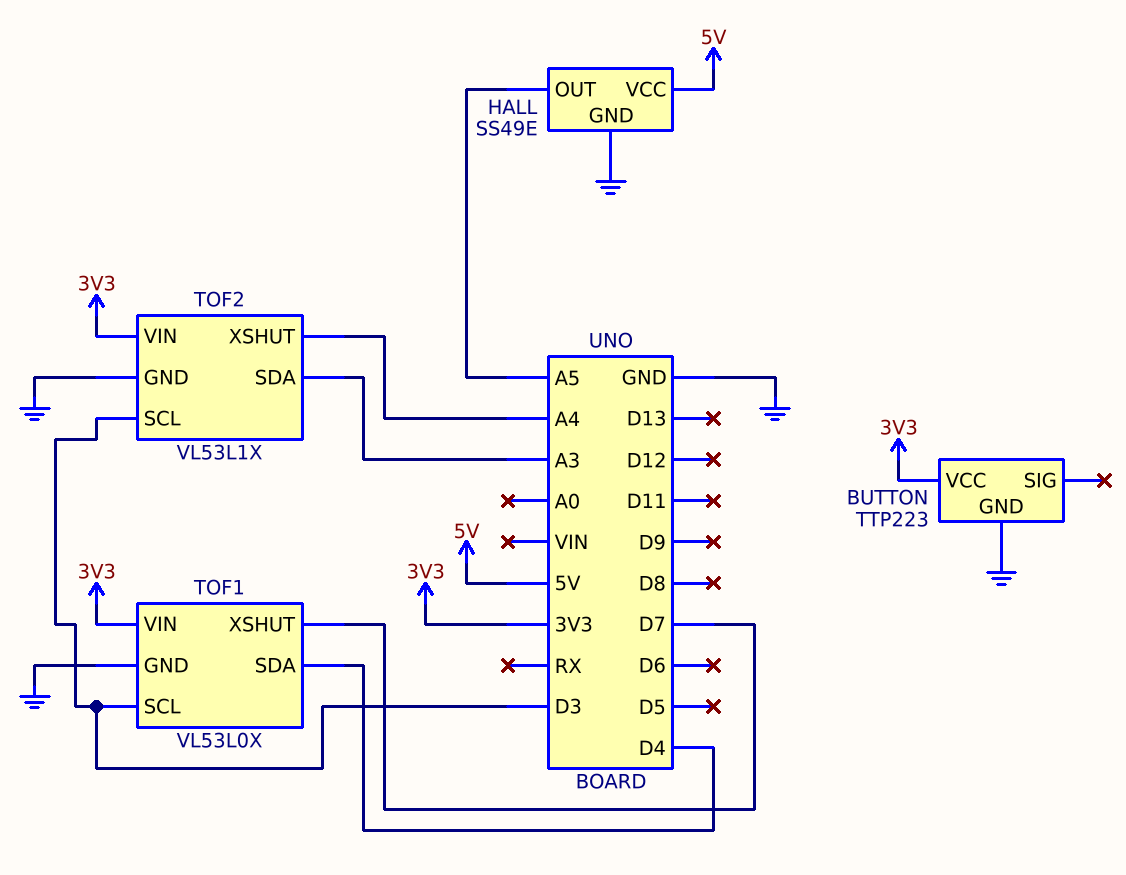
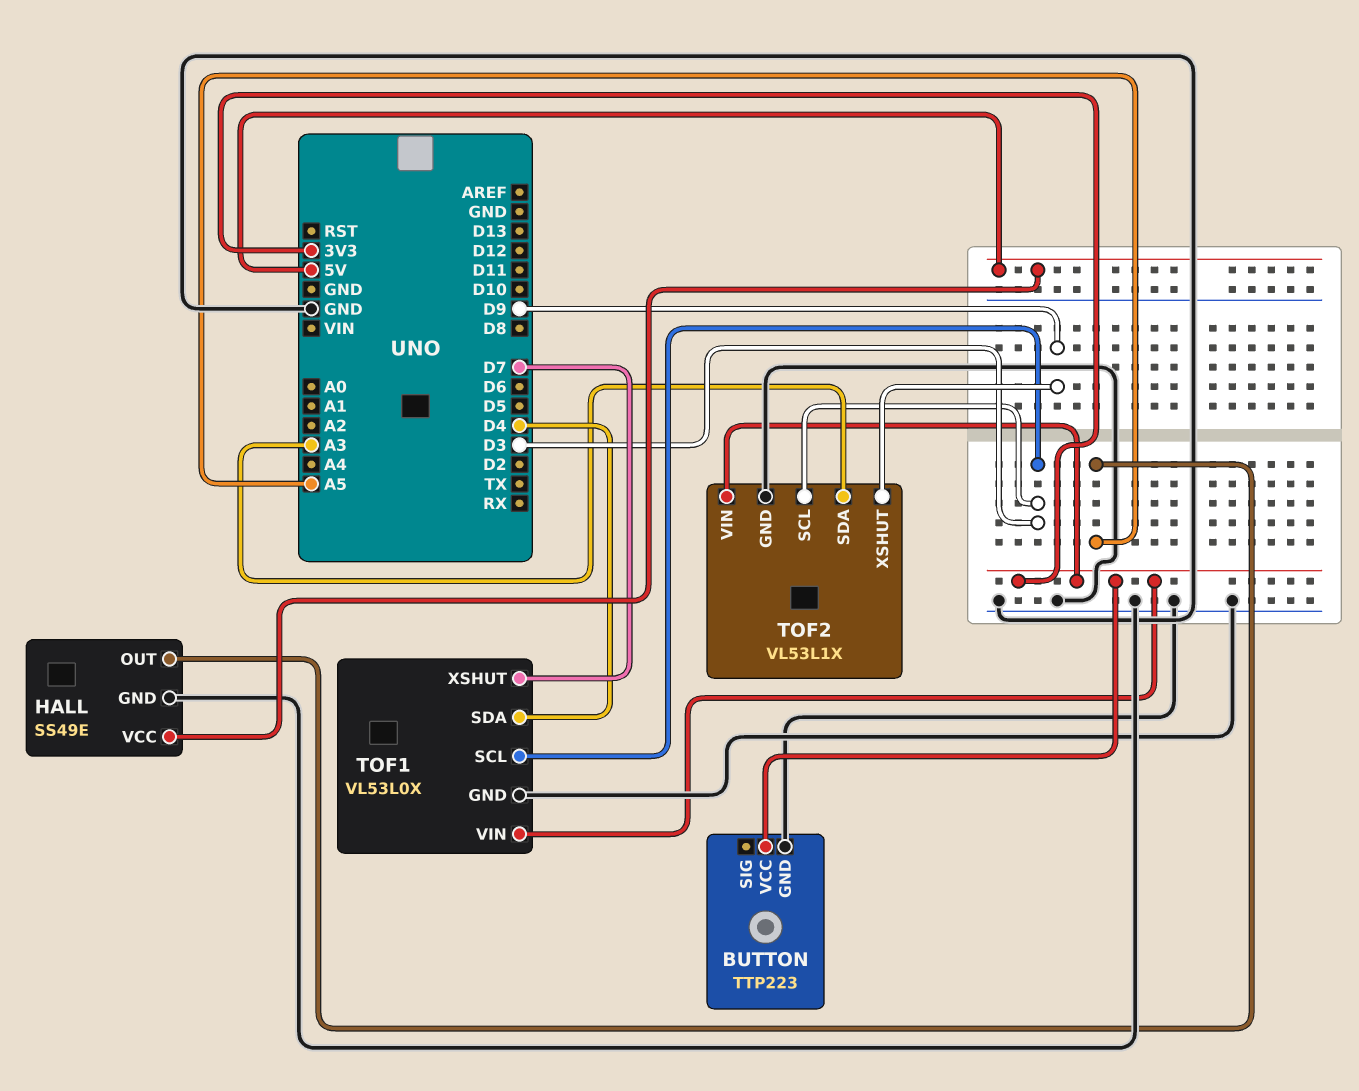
TOF2 pin XSHUT: A4 -> D9

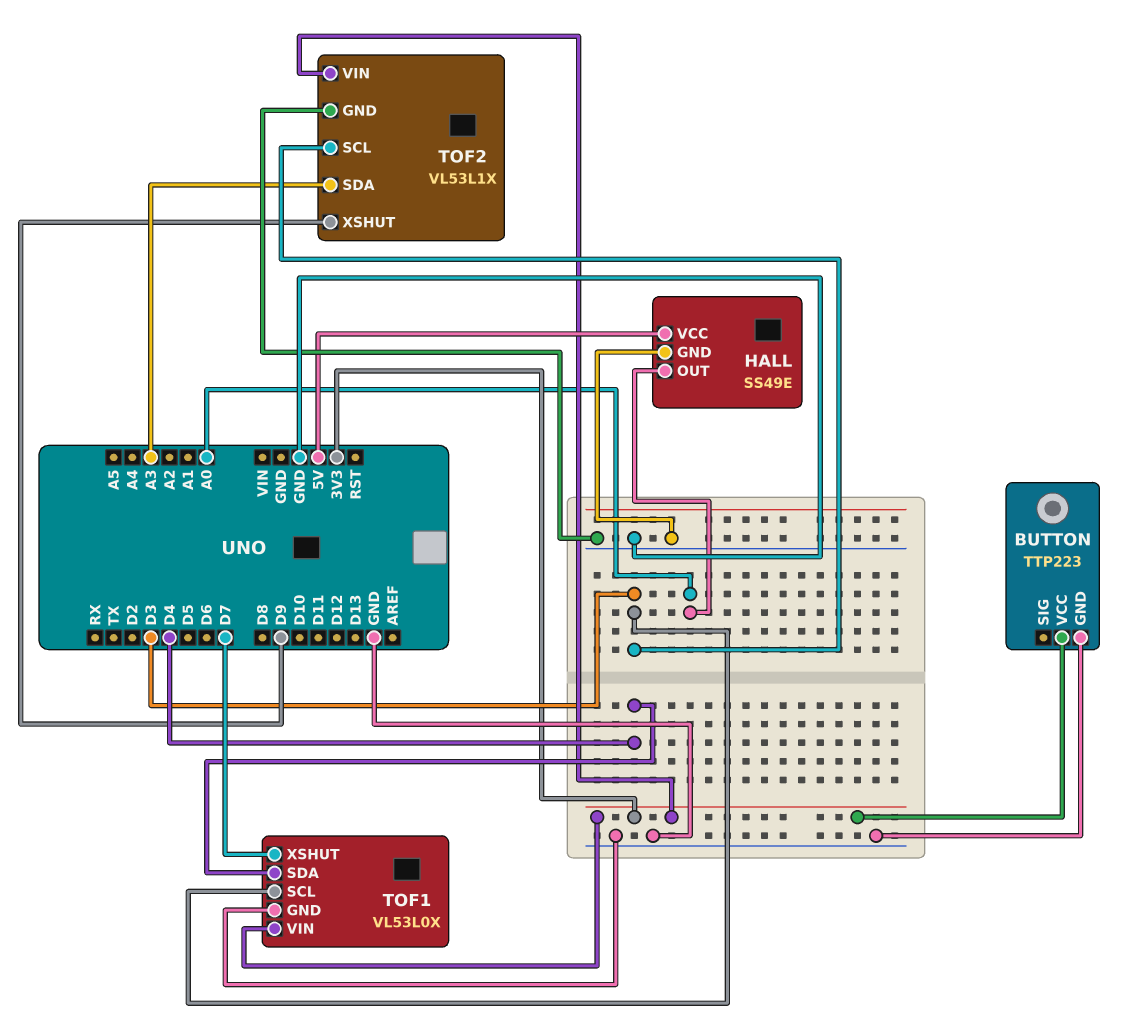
HALL pin OUT: A5 -> A0

